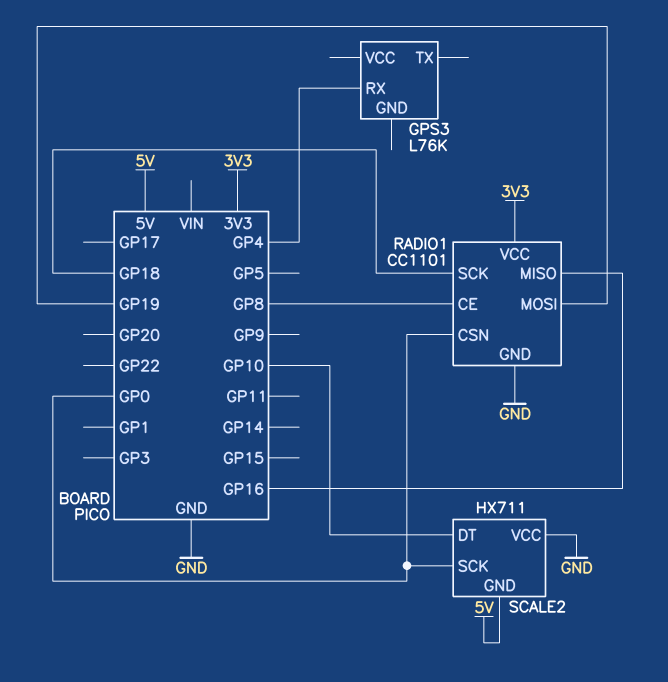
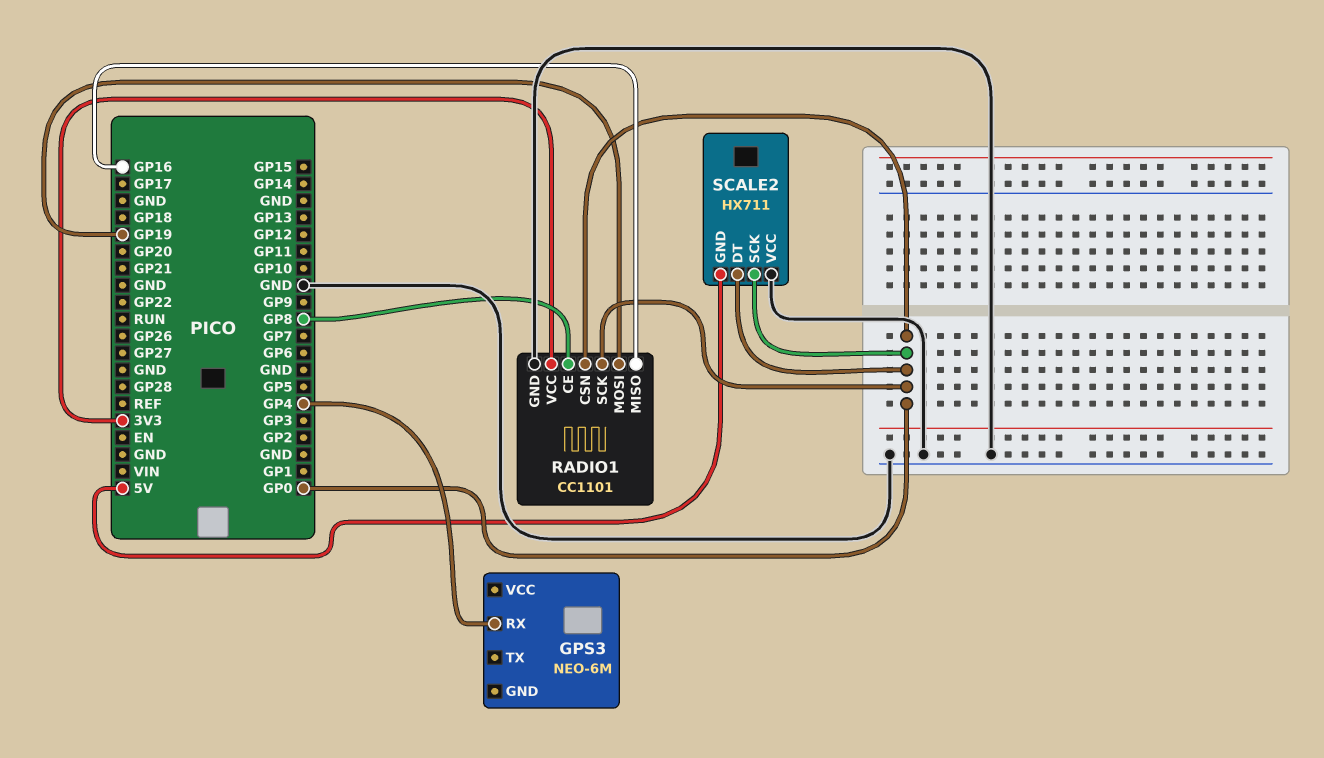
GPS3: L76K -> NEO-6M
RADIO1 pin SCK: GP18 -> GP0
SCALE2 pin DT: GP10 -> GP0

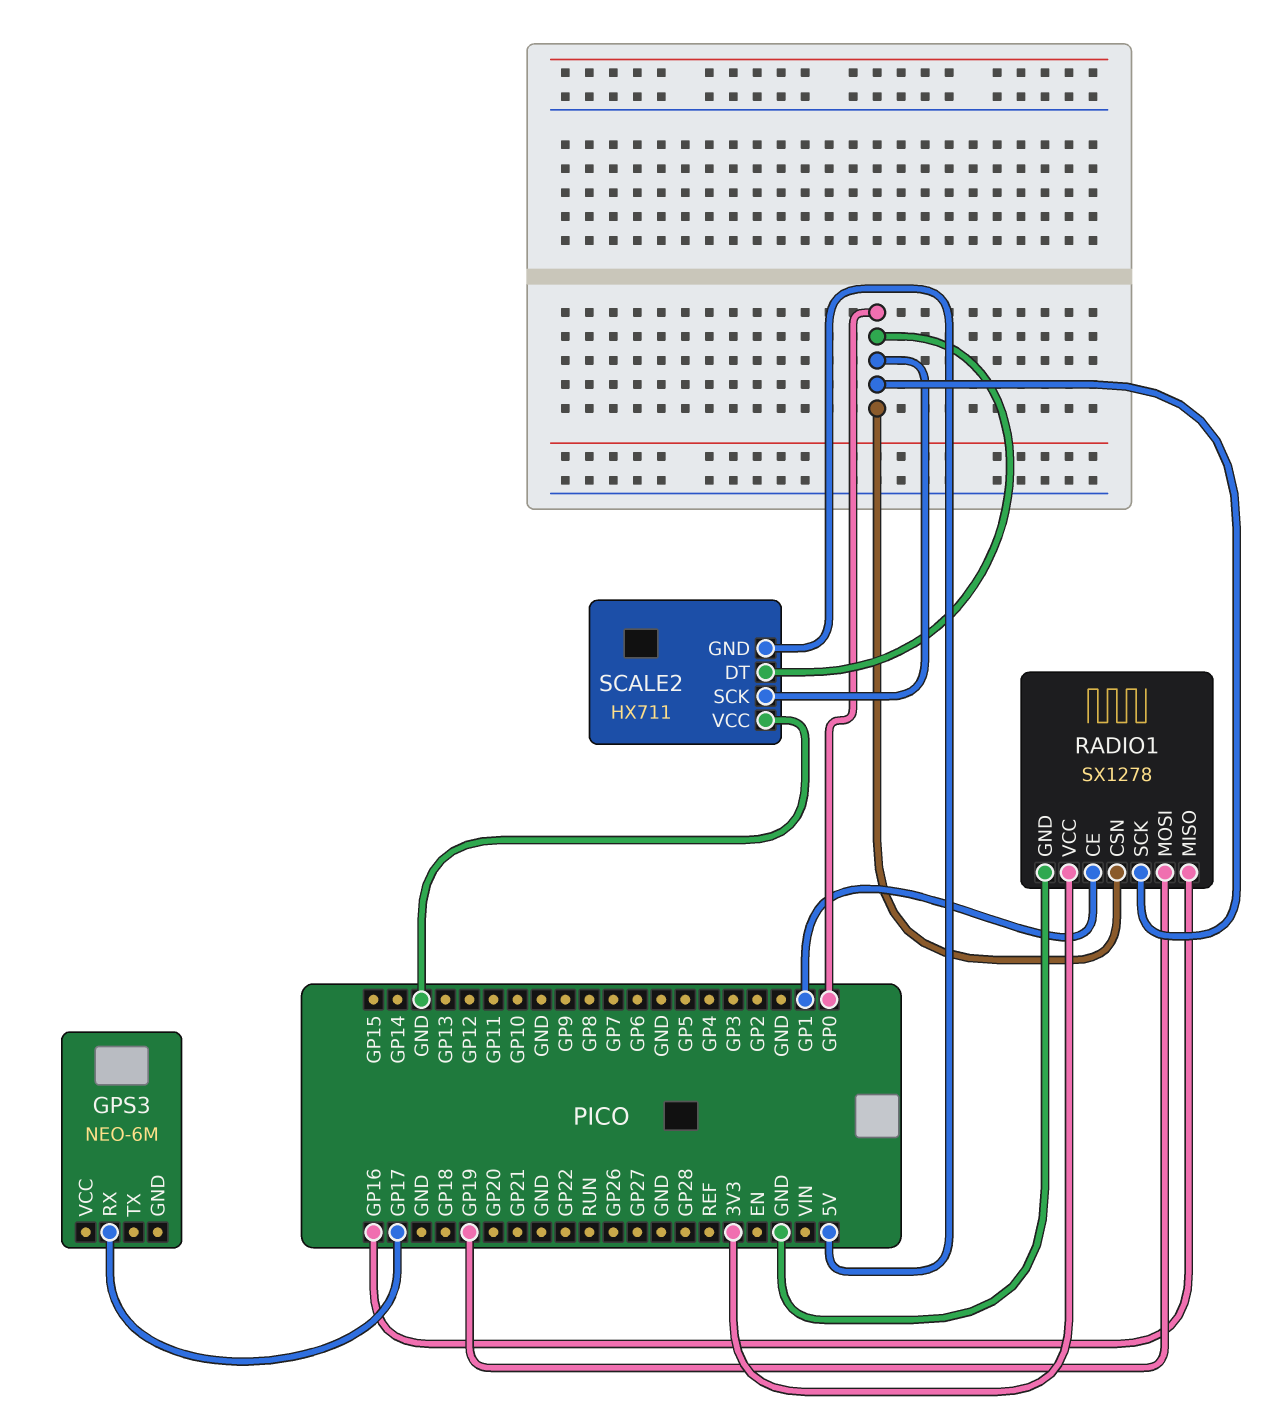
GPS3 pin RX: GP4 -> GP17
RADIO1: CC1101 -> SX1278
RADIO1 pin CE: GP8 -> GP1

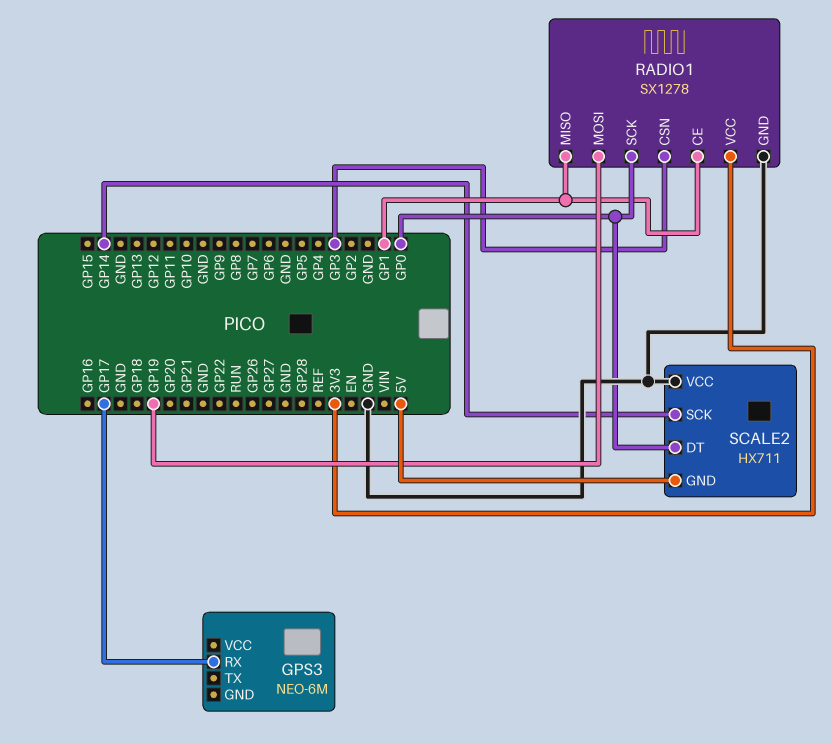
RADIO1 pin CSN: GP0 -> GP3
RADIO1 pin MISO: GP16 -> GP1
SCALE2 pin SCK: GP0 -> GP14

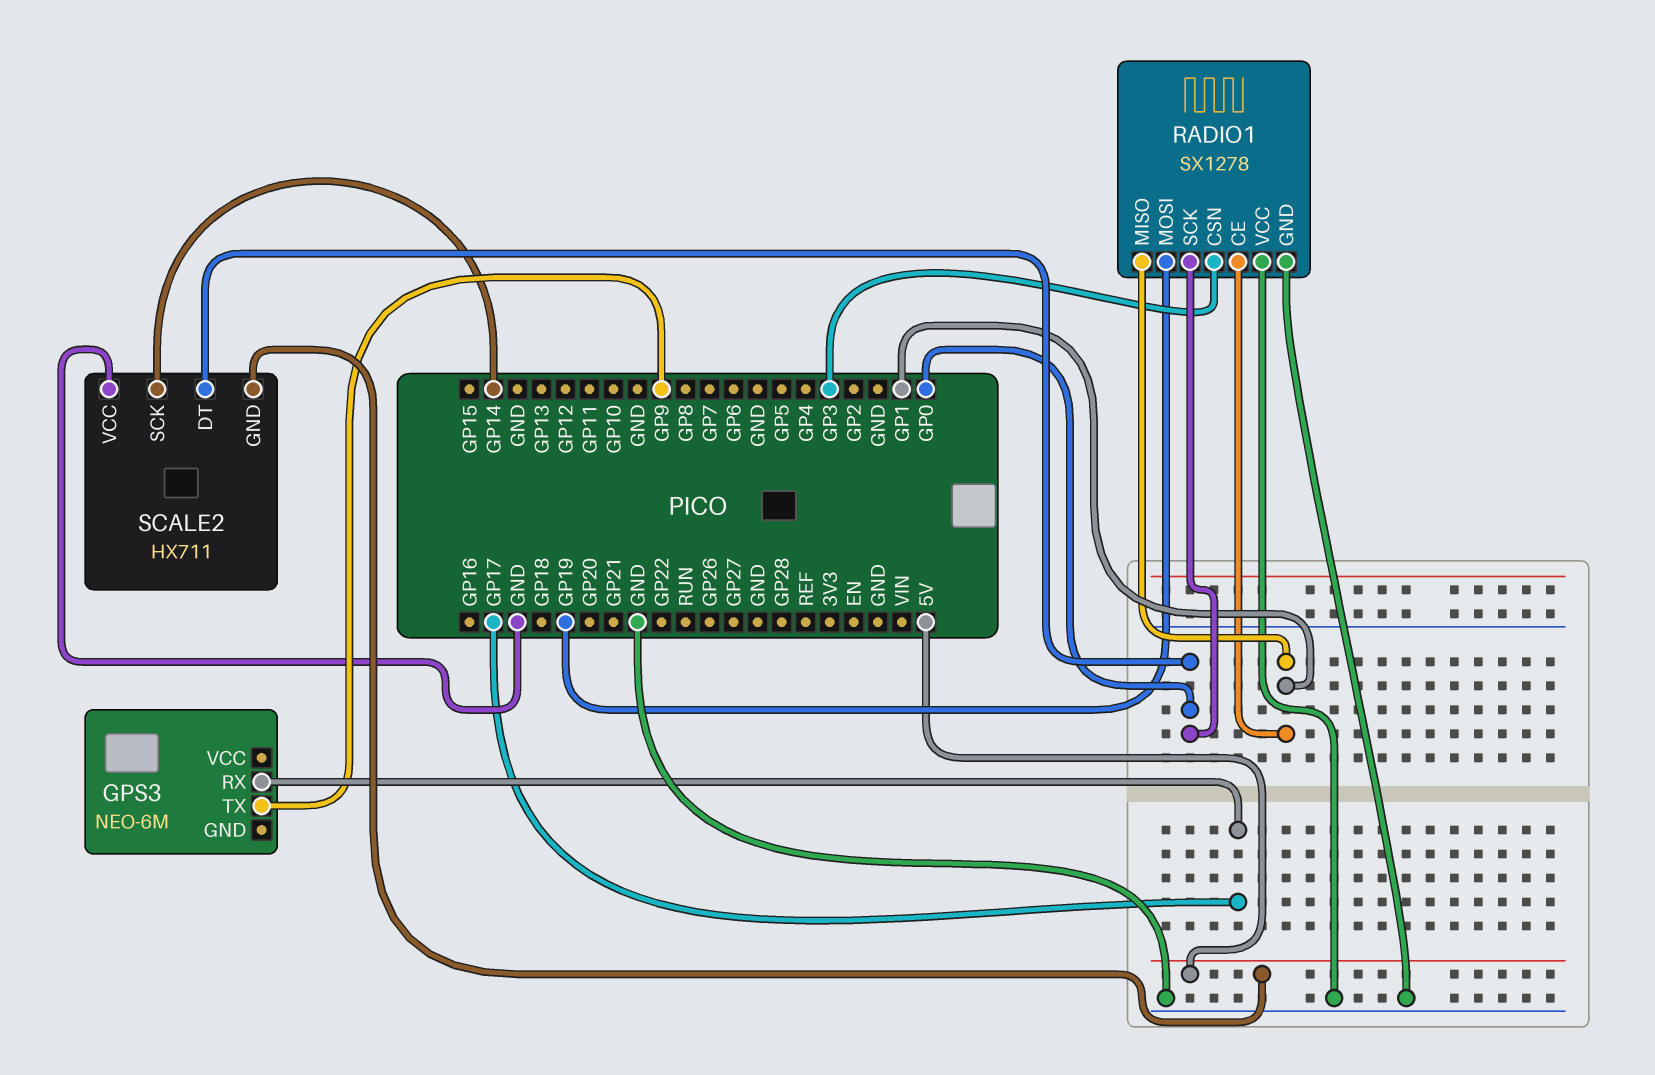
GPS3 pin TX: none -> GP9
RADIO1 pin VCC: 3V3 -> GND

